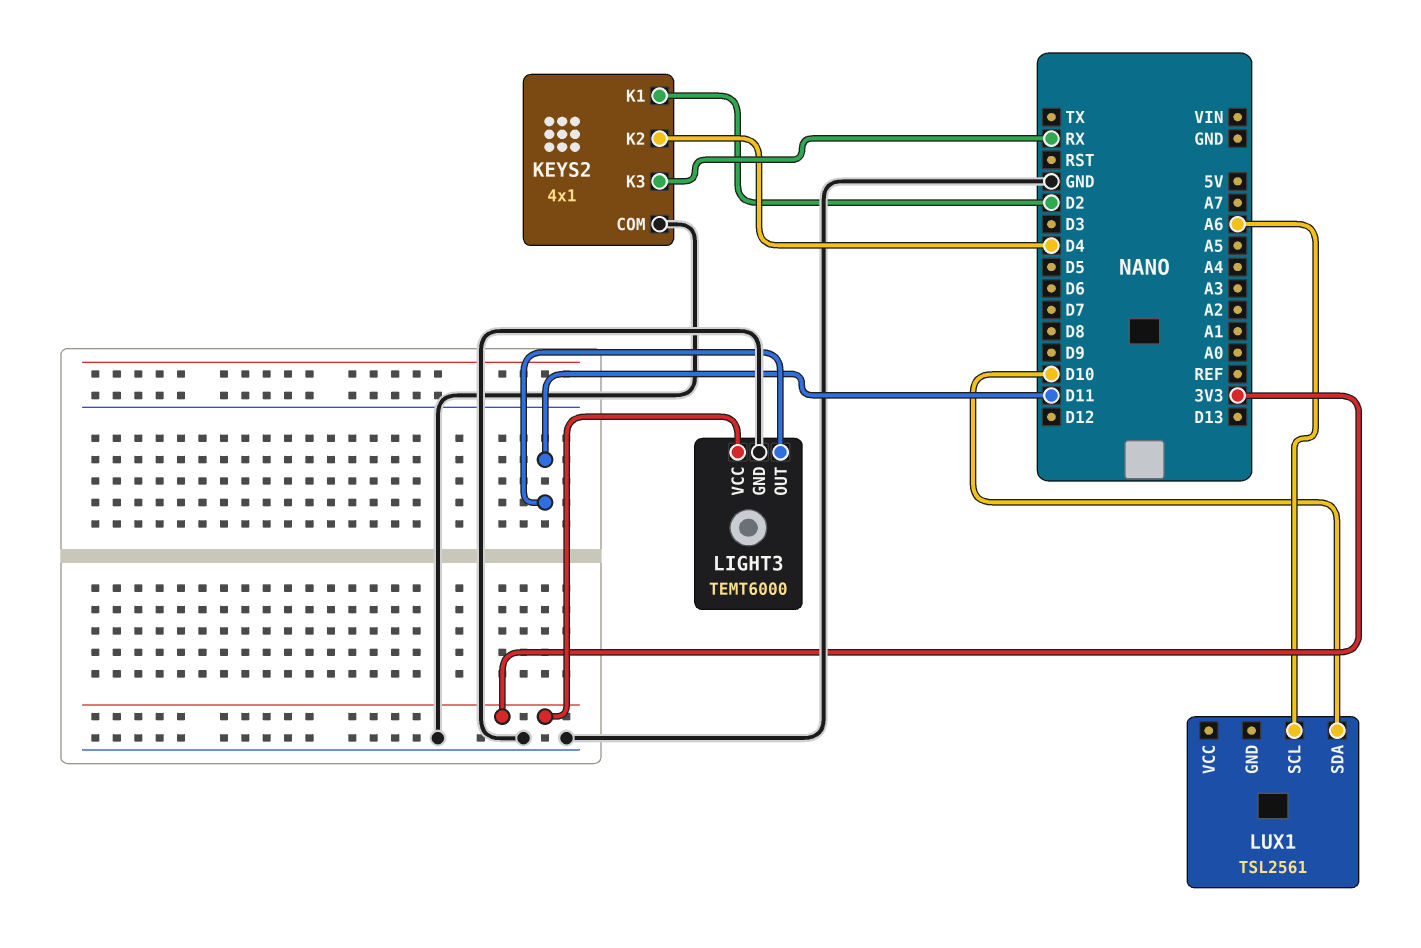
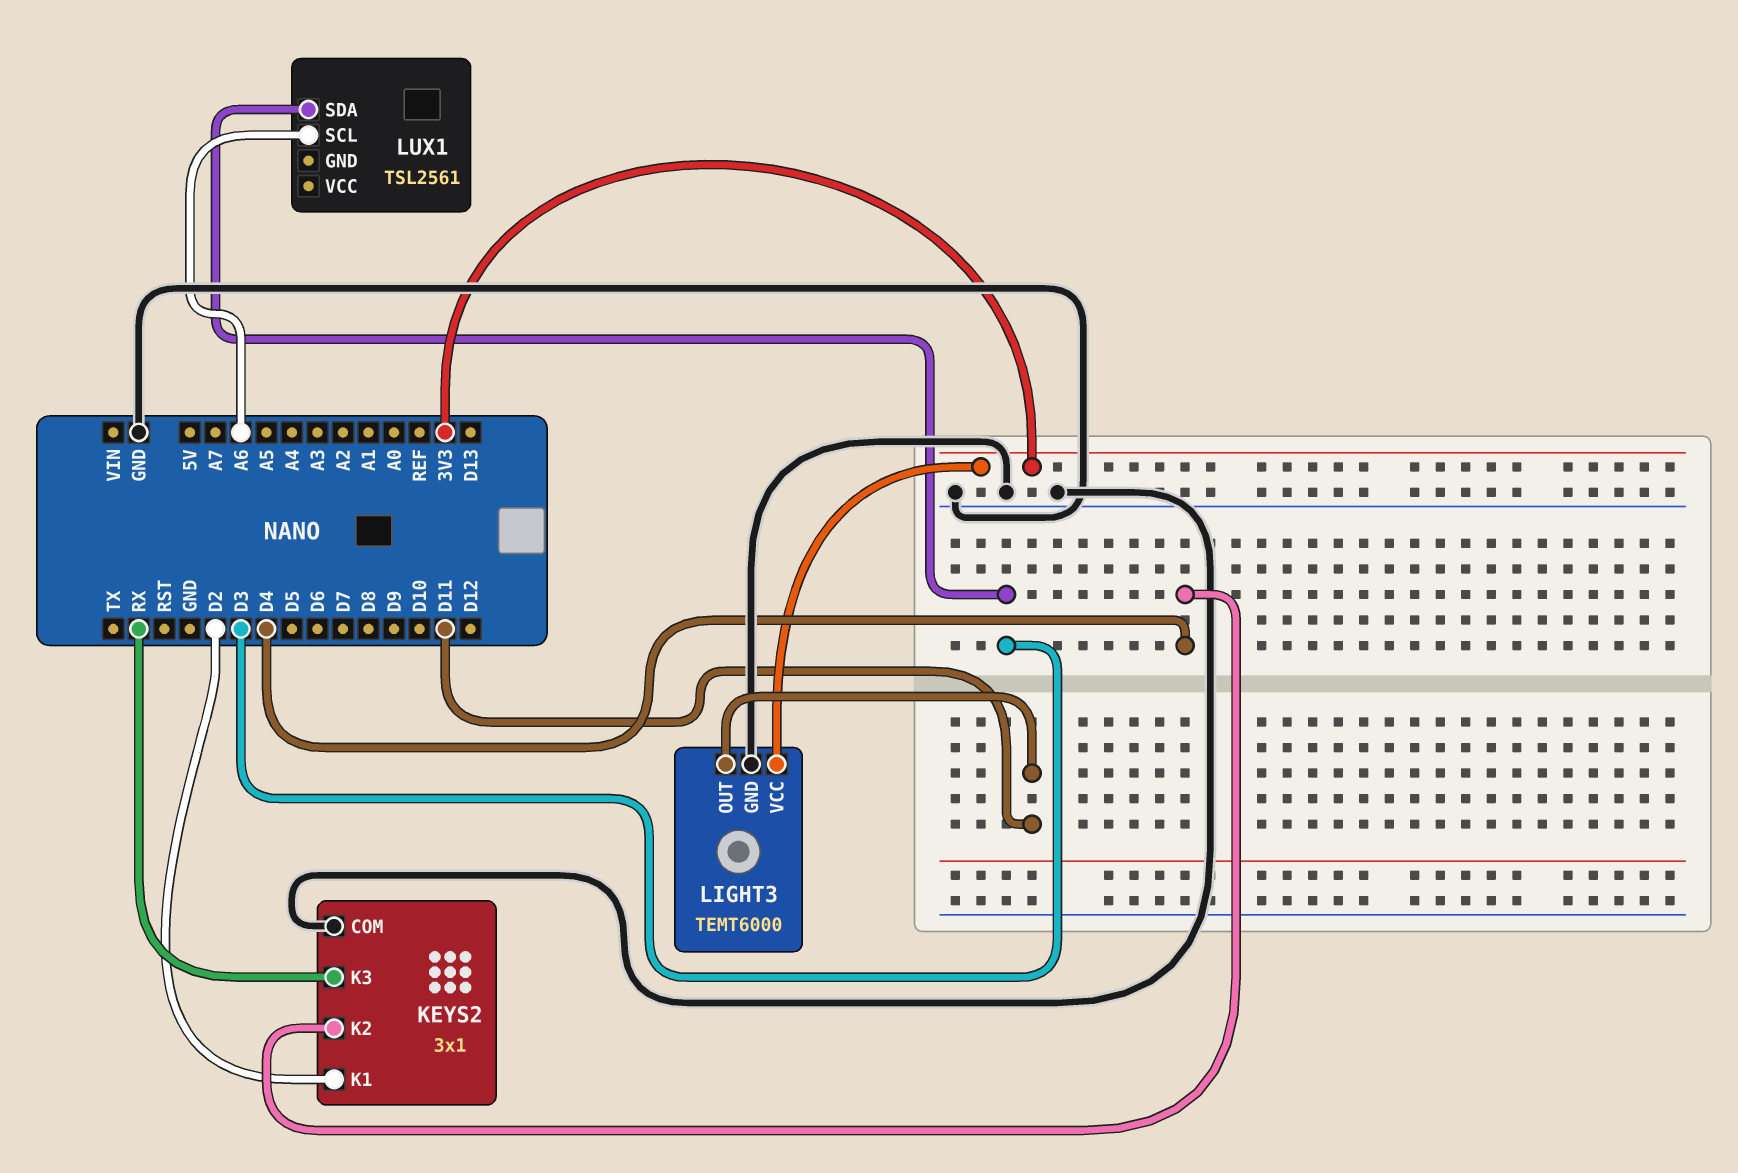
KEYS2: 4x1 -> 3x1
LUX1 pin SDA: D10 -> D3

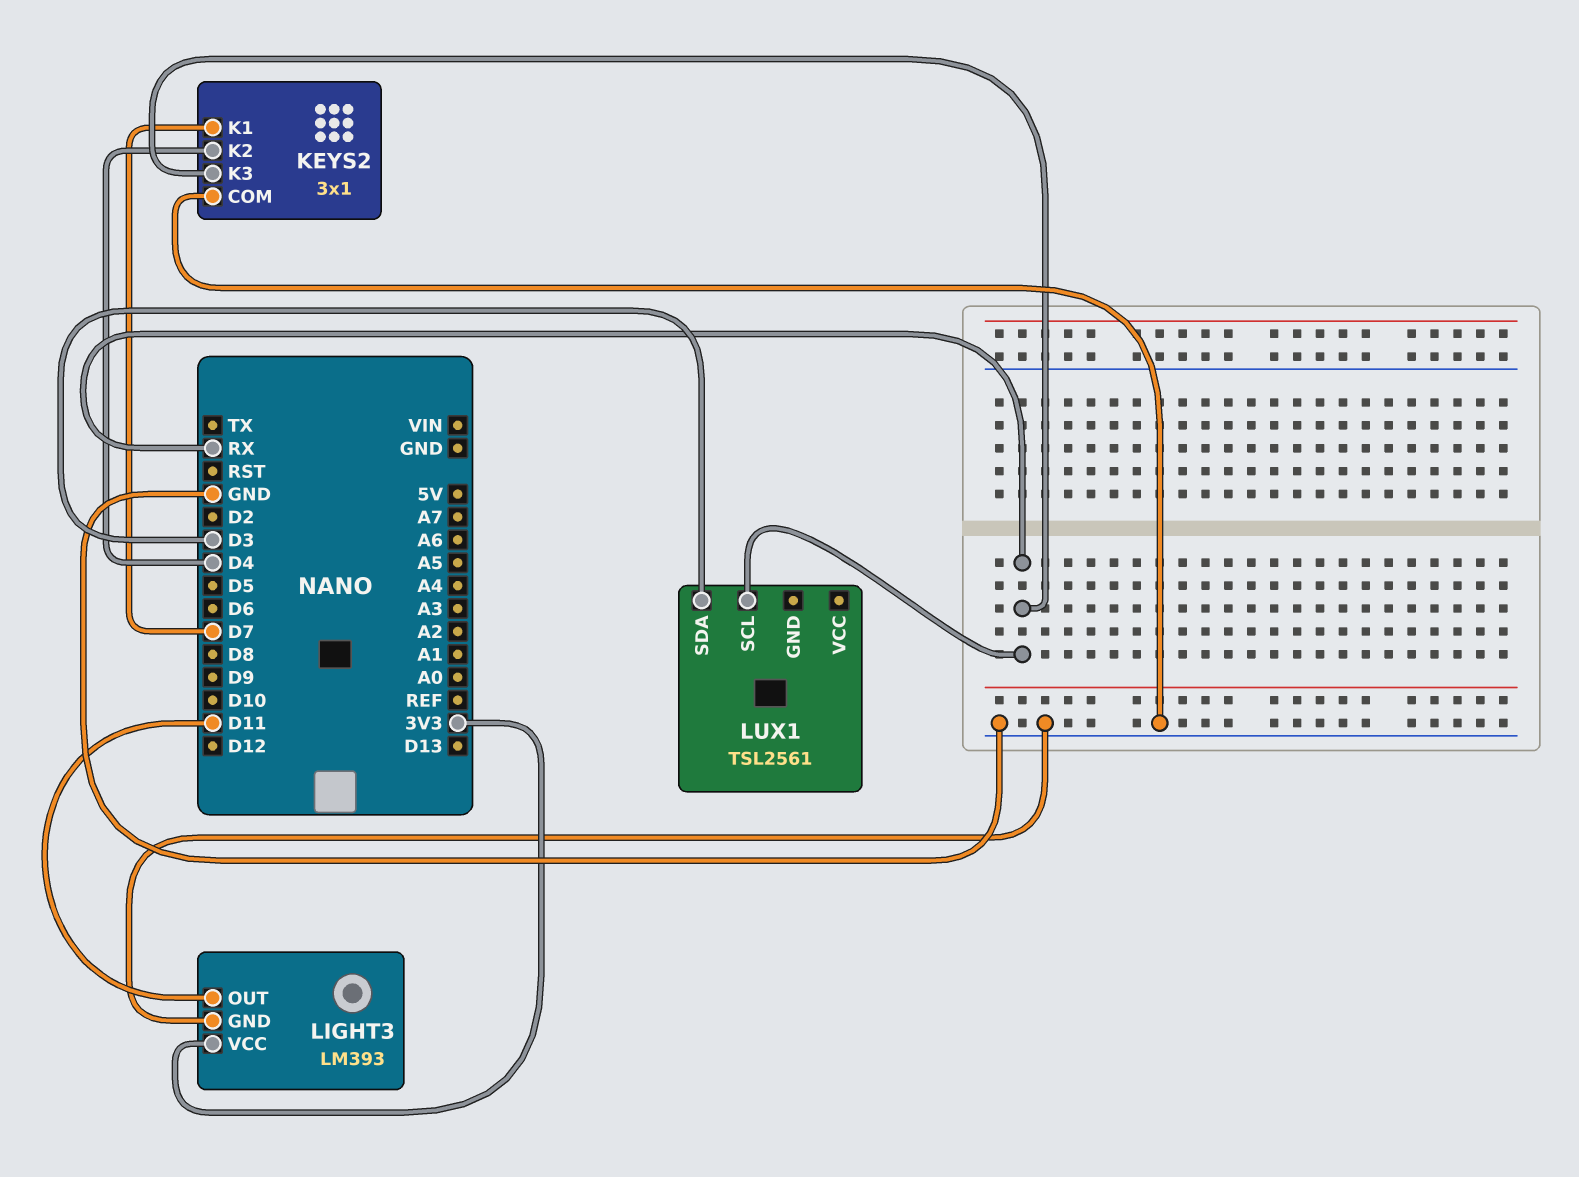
KEYS2 pin K1: D2 -> D7
LIGHT3: TEMT6000 -> LM393
LUX1 pin SCL: A6 -> RX

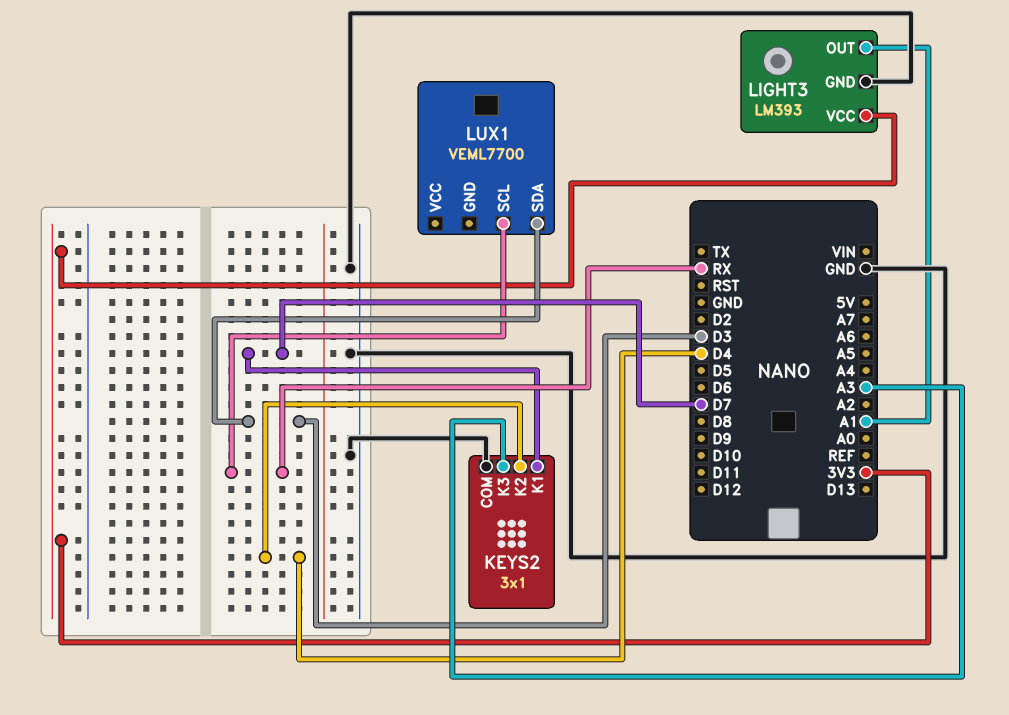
KEYS2 pin K3: RX -> A3
LIGHT3 pin OUT: D11 -> A1
LUX1: TSL2561 -> VEML7700

